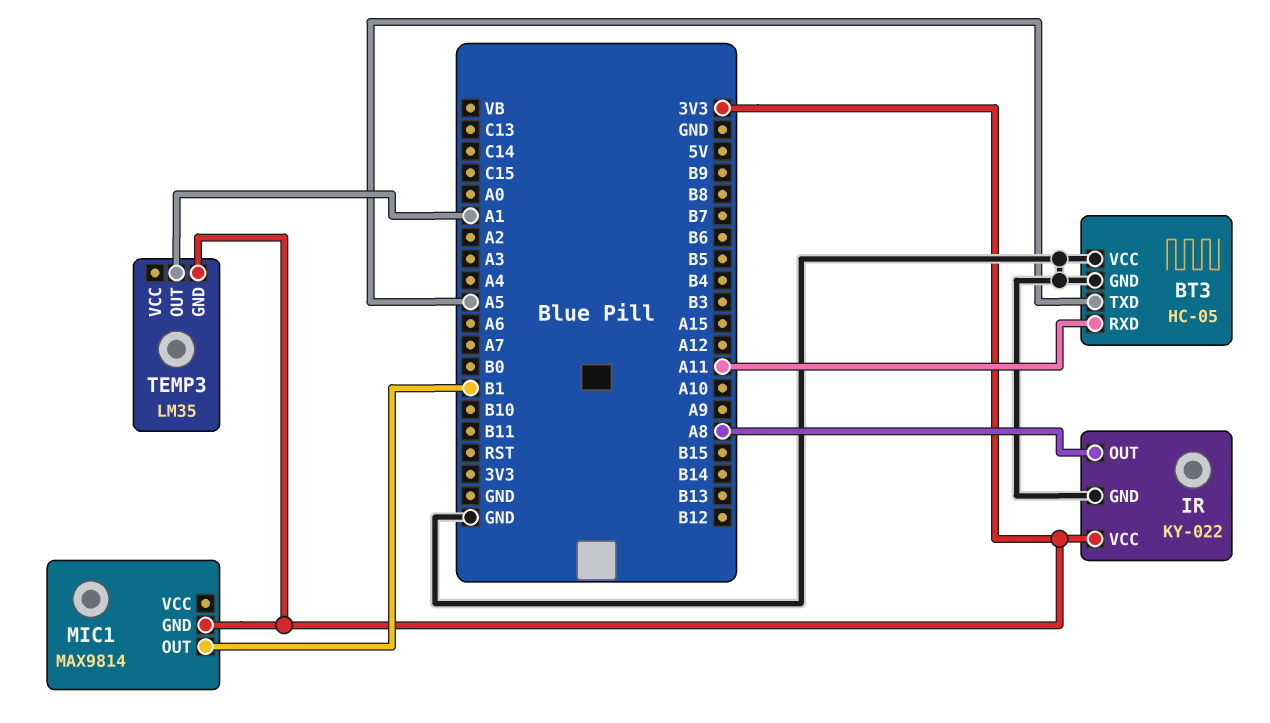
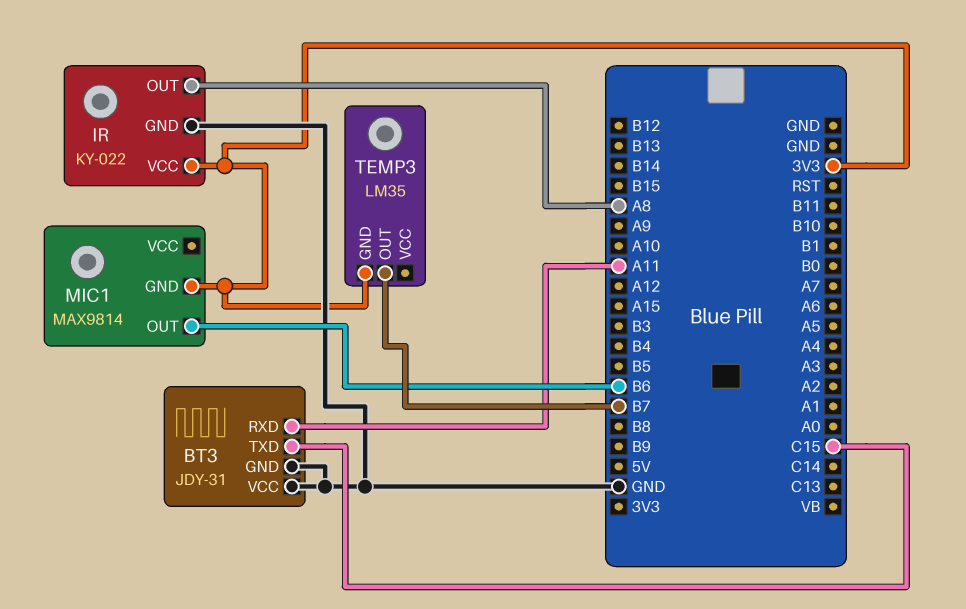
BT3: HC-05 -> JDY-31
BT3 pin TXD: A5 -> C15
MIC1 pin OUT: B1 -> B6
TEMP3 pin OUT: A1 -> B7

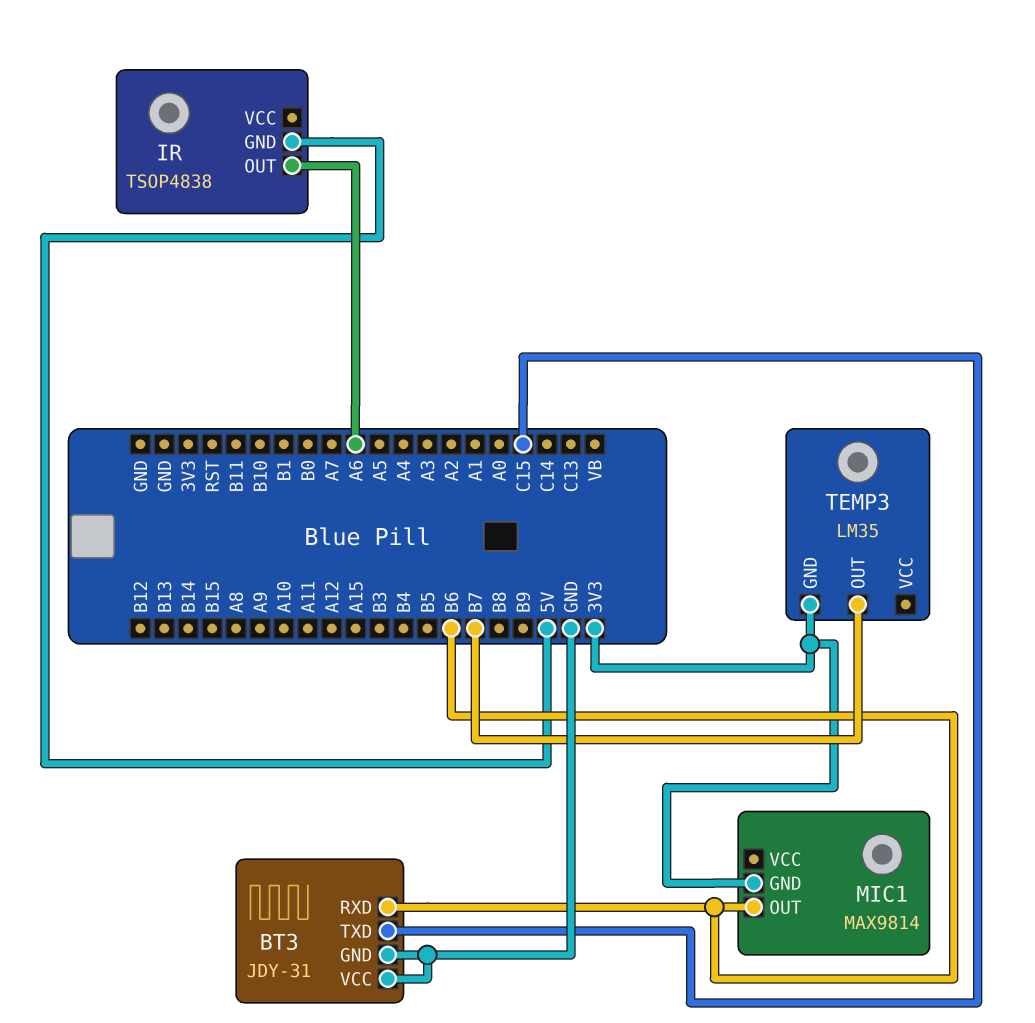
BT3 pin RXD: A11 -> B6
IR: KY-022 -> TSOP4838
IR pin GND: GND -> 5V
IR pin OUT: A8 -> A6
IR pin VCC: 3V3 -> none

